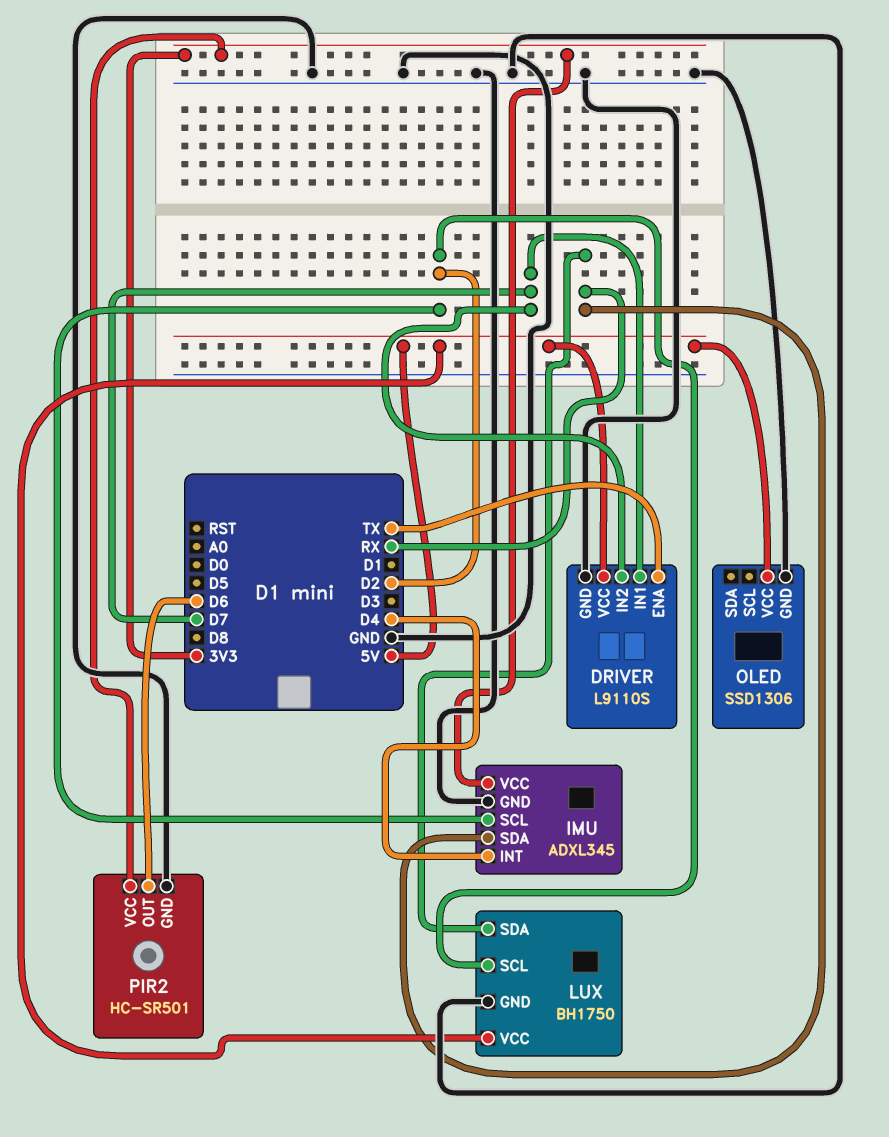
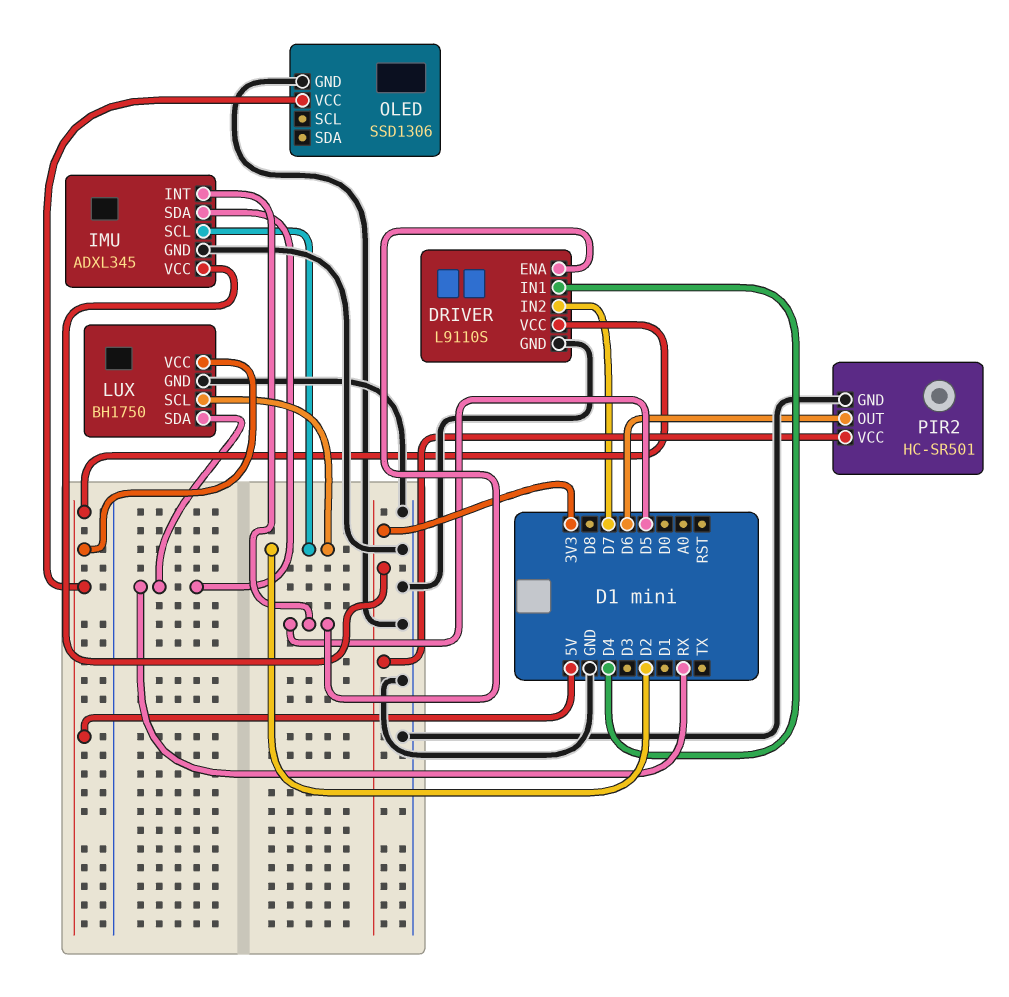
DRIVER pin ENA: TX -> D5
DRIVER pin IN1: D7 -> D4
IMU pin INT: D4 -> D5

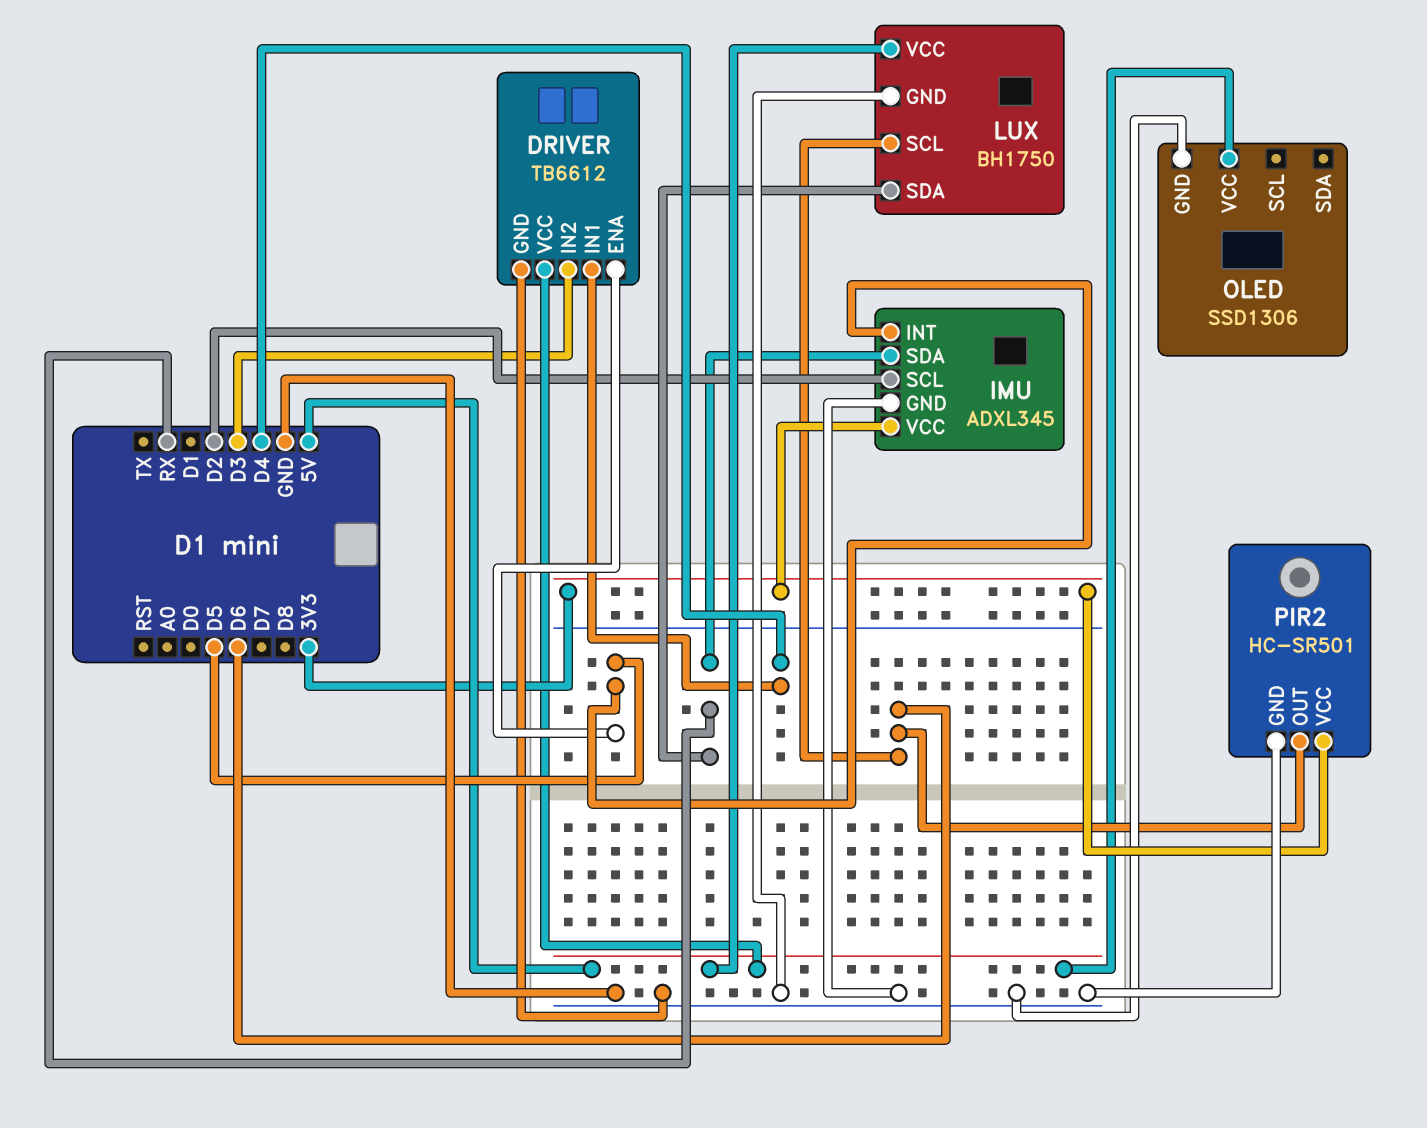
DRIVER: L9110S -> TB6612
DRIVER pin IN2: D7 -> D3
LUX pin SCL: D2 -> D6

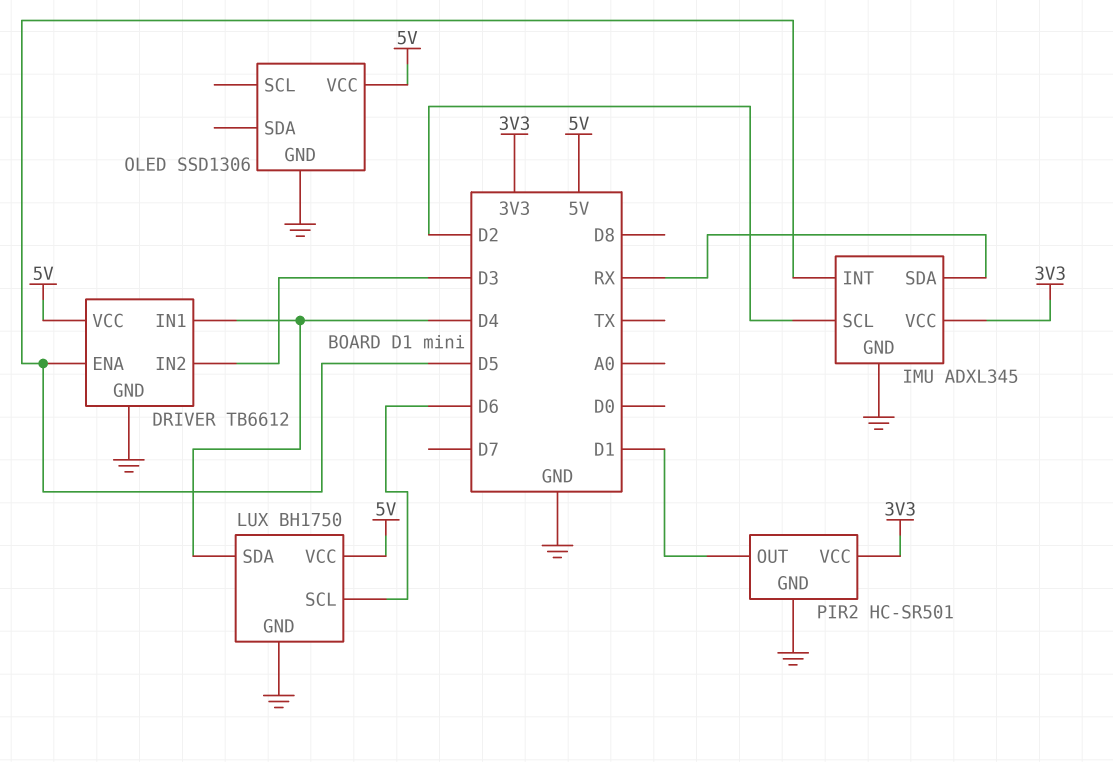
LUX pin SDA: RX -> D4
PIR2 pin OUT: D6 -> D1

